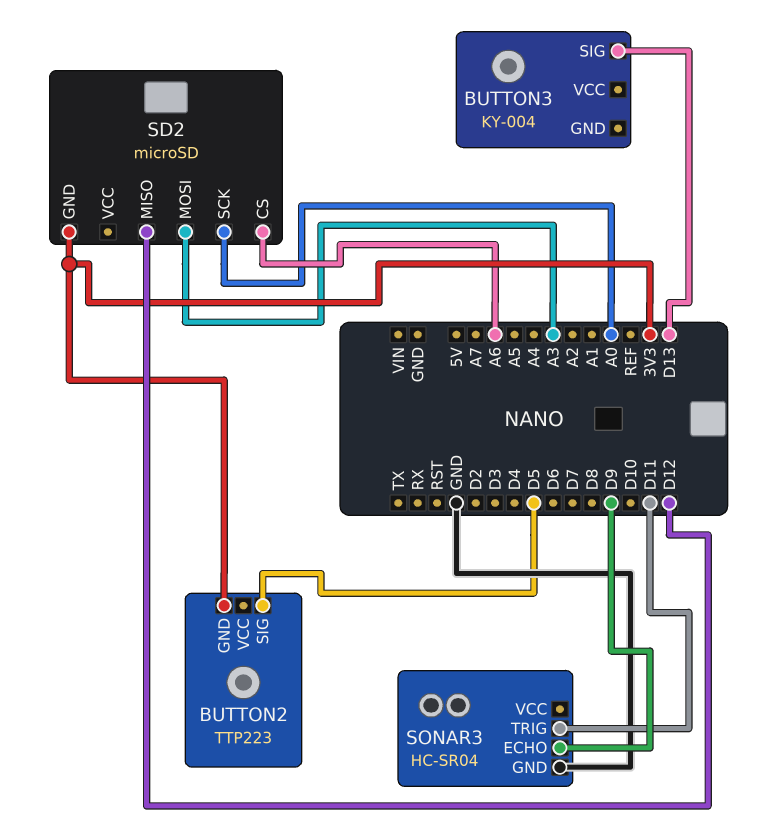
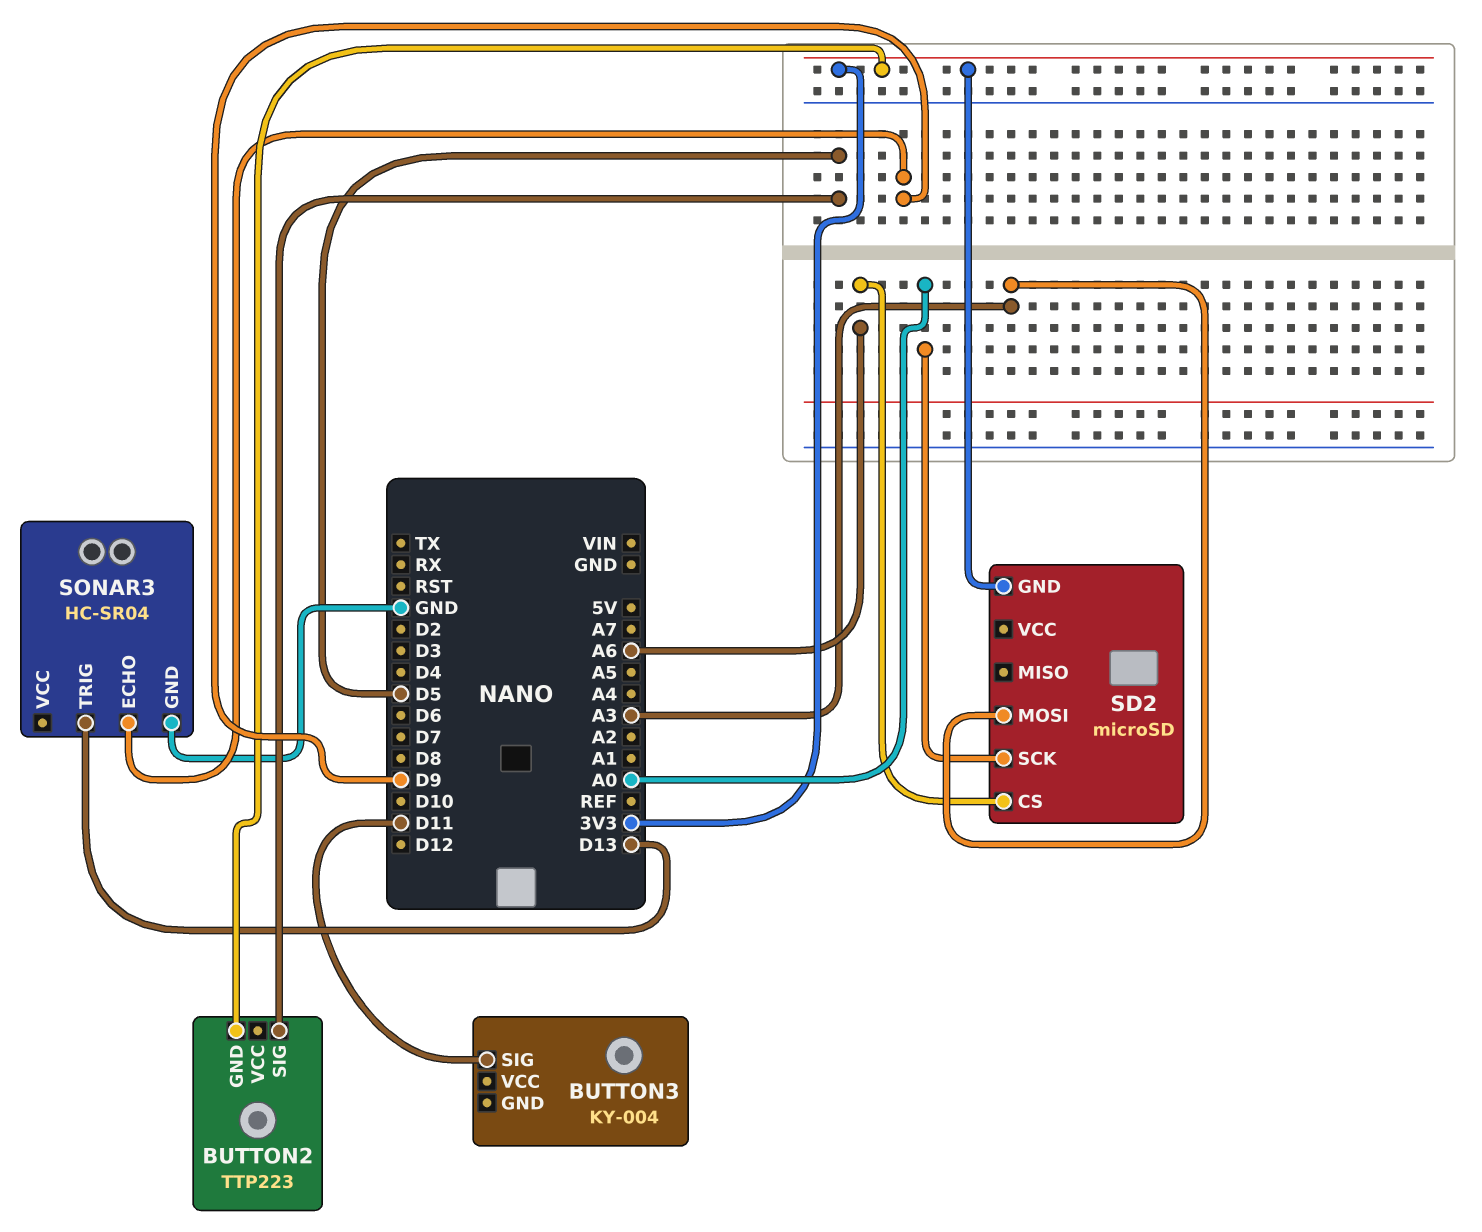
BUTTON3 pin SIG: D13 -> D11
SD2 pin MISO: D12 -> none
SONAR3 pin TRIG: D11 -> D13

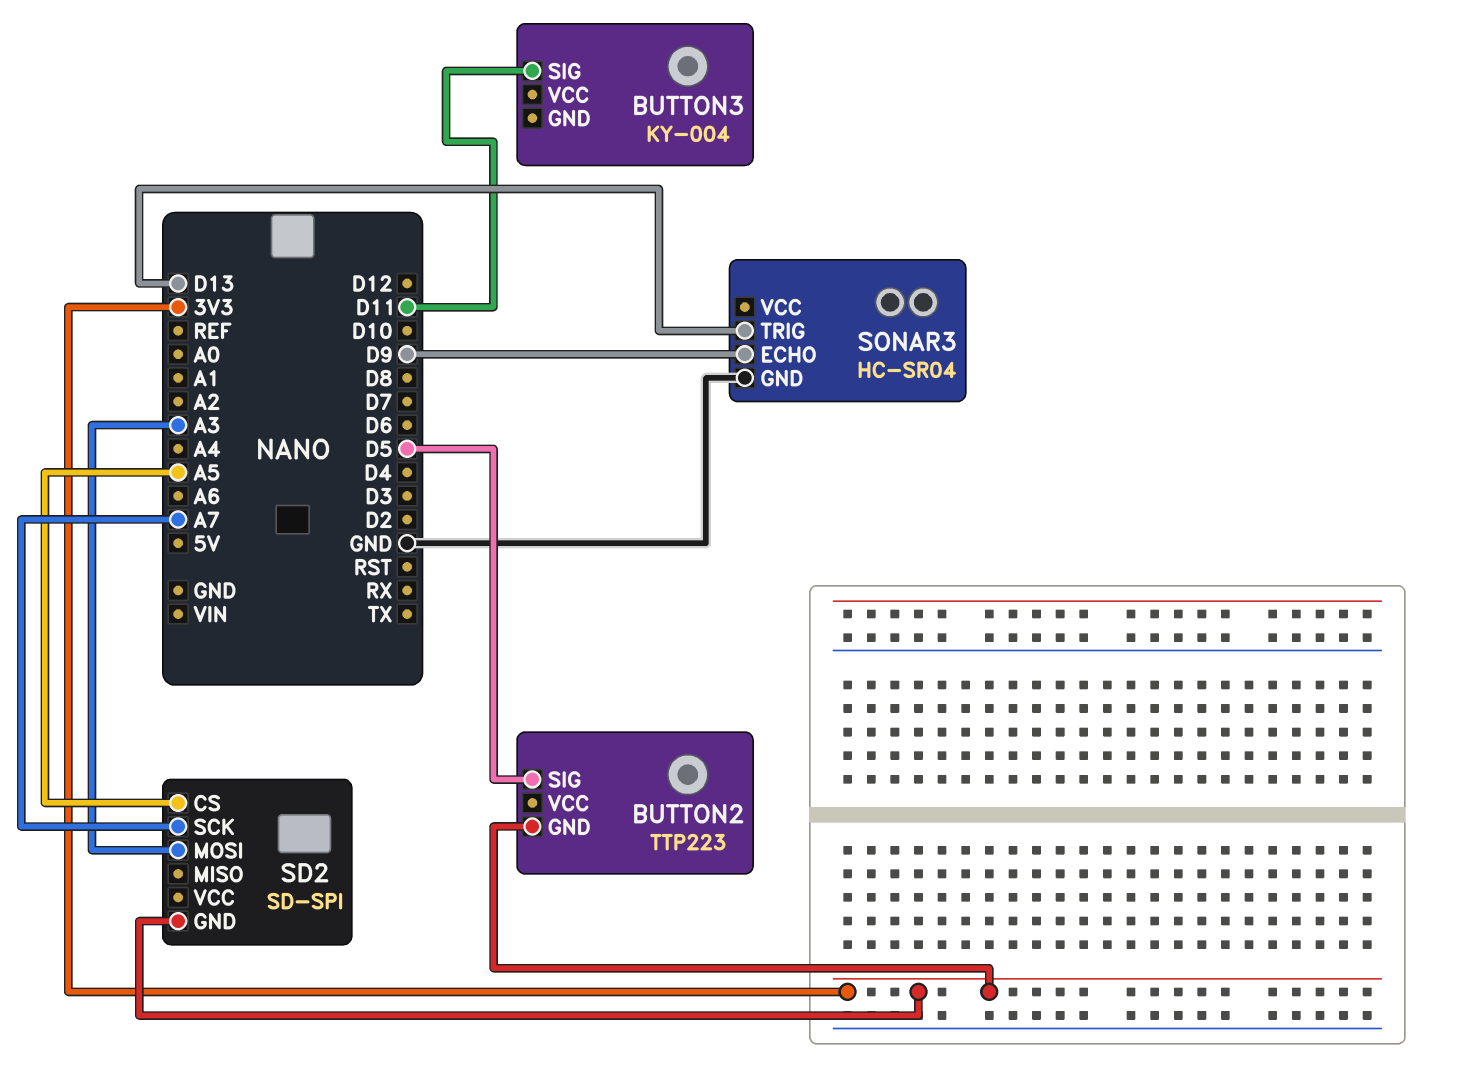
SD2: microSD -> SD-SPI
SD2 pin CS: A6 -> A5
SD2 pin SCK: A0 -> A7

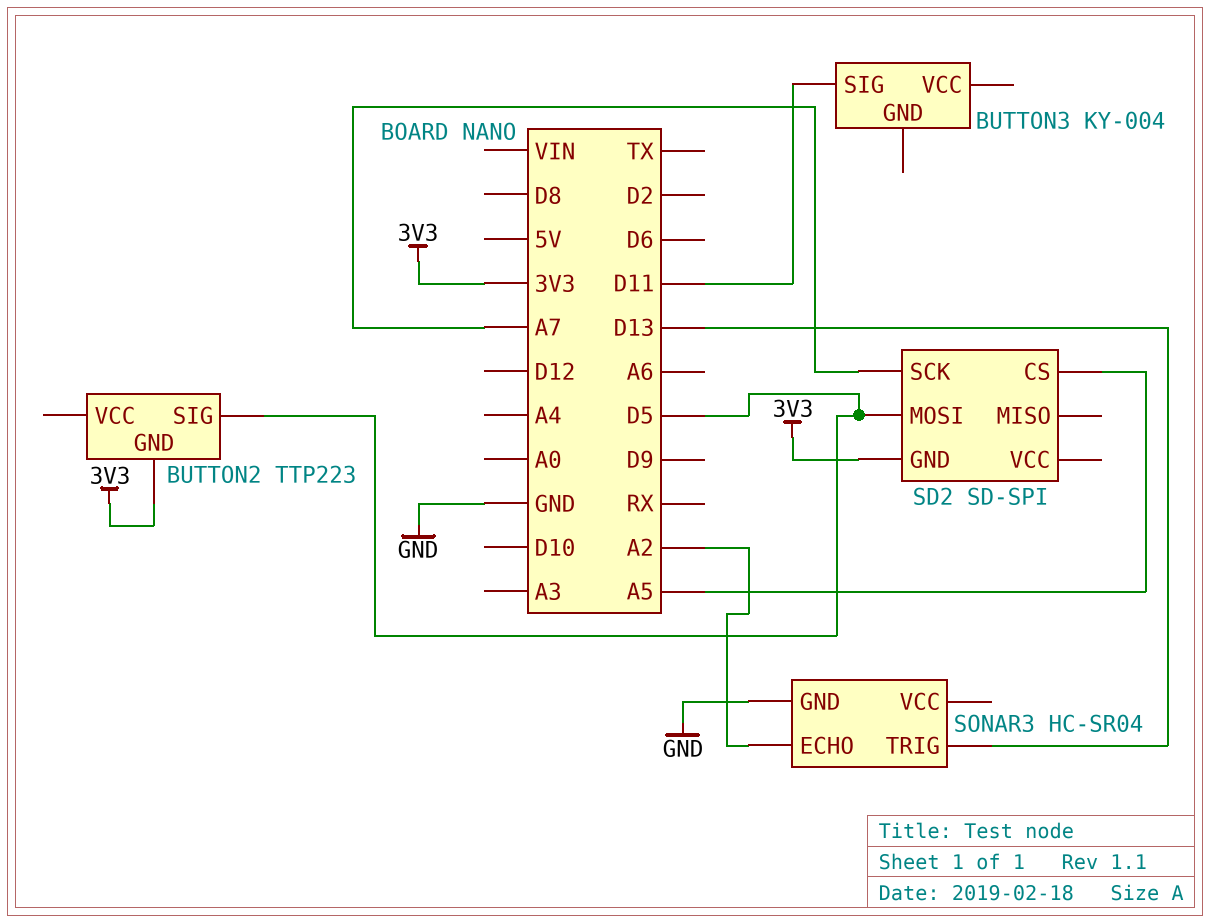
SD2 pin MOSI: A3 -> D5
SONAR3 pin ECHO: D9 -> A2

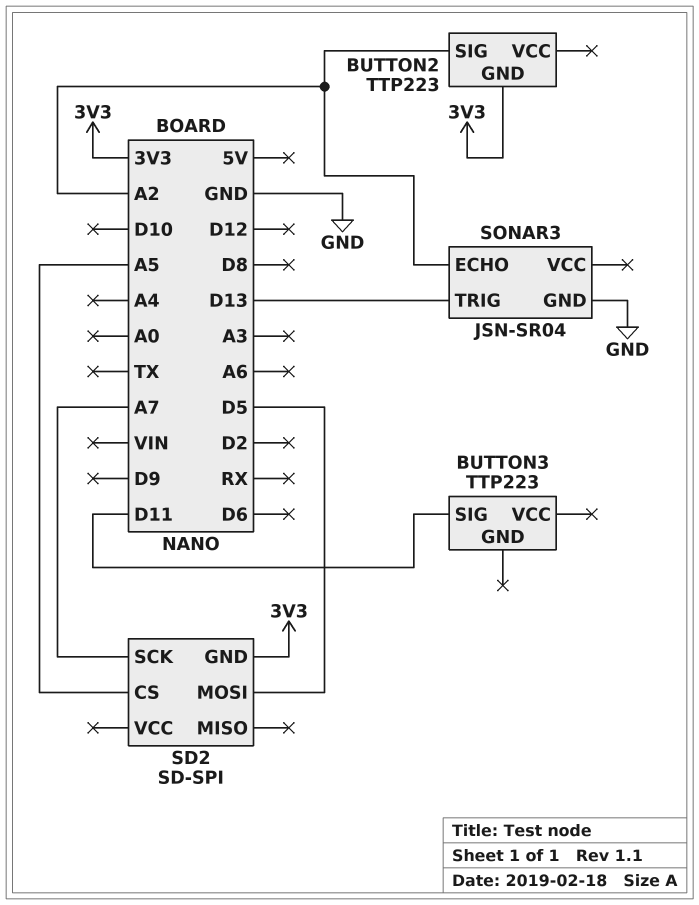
BUTTON2 pin SIG: D5 -> A2
BUTTON3: KY-004 -> TTP223
SONAR3: HC-SR04 -> JSN-SR04

